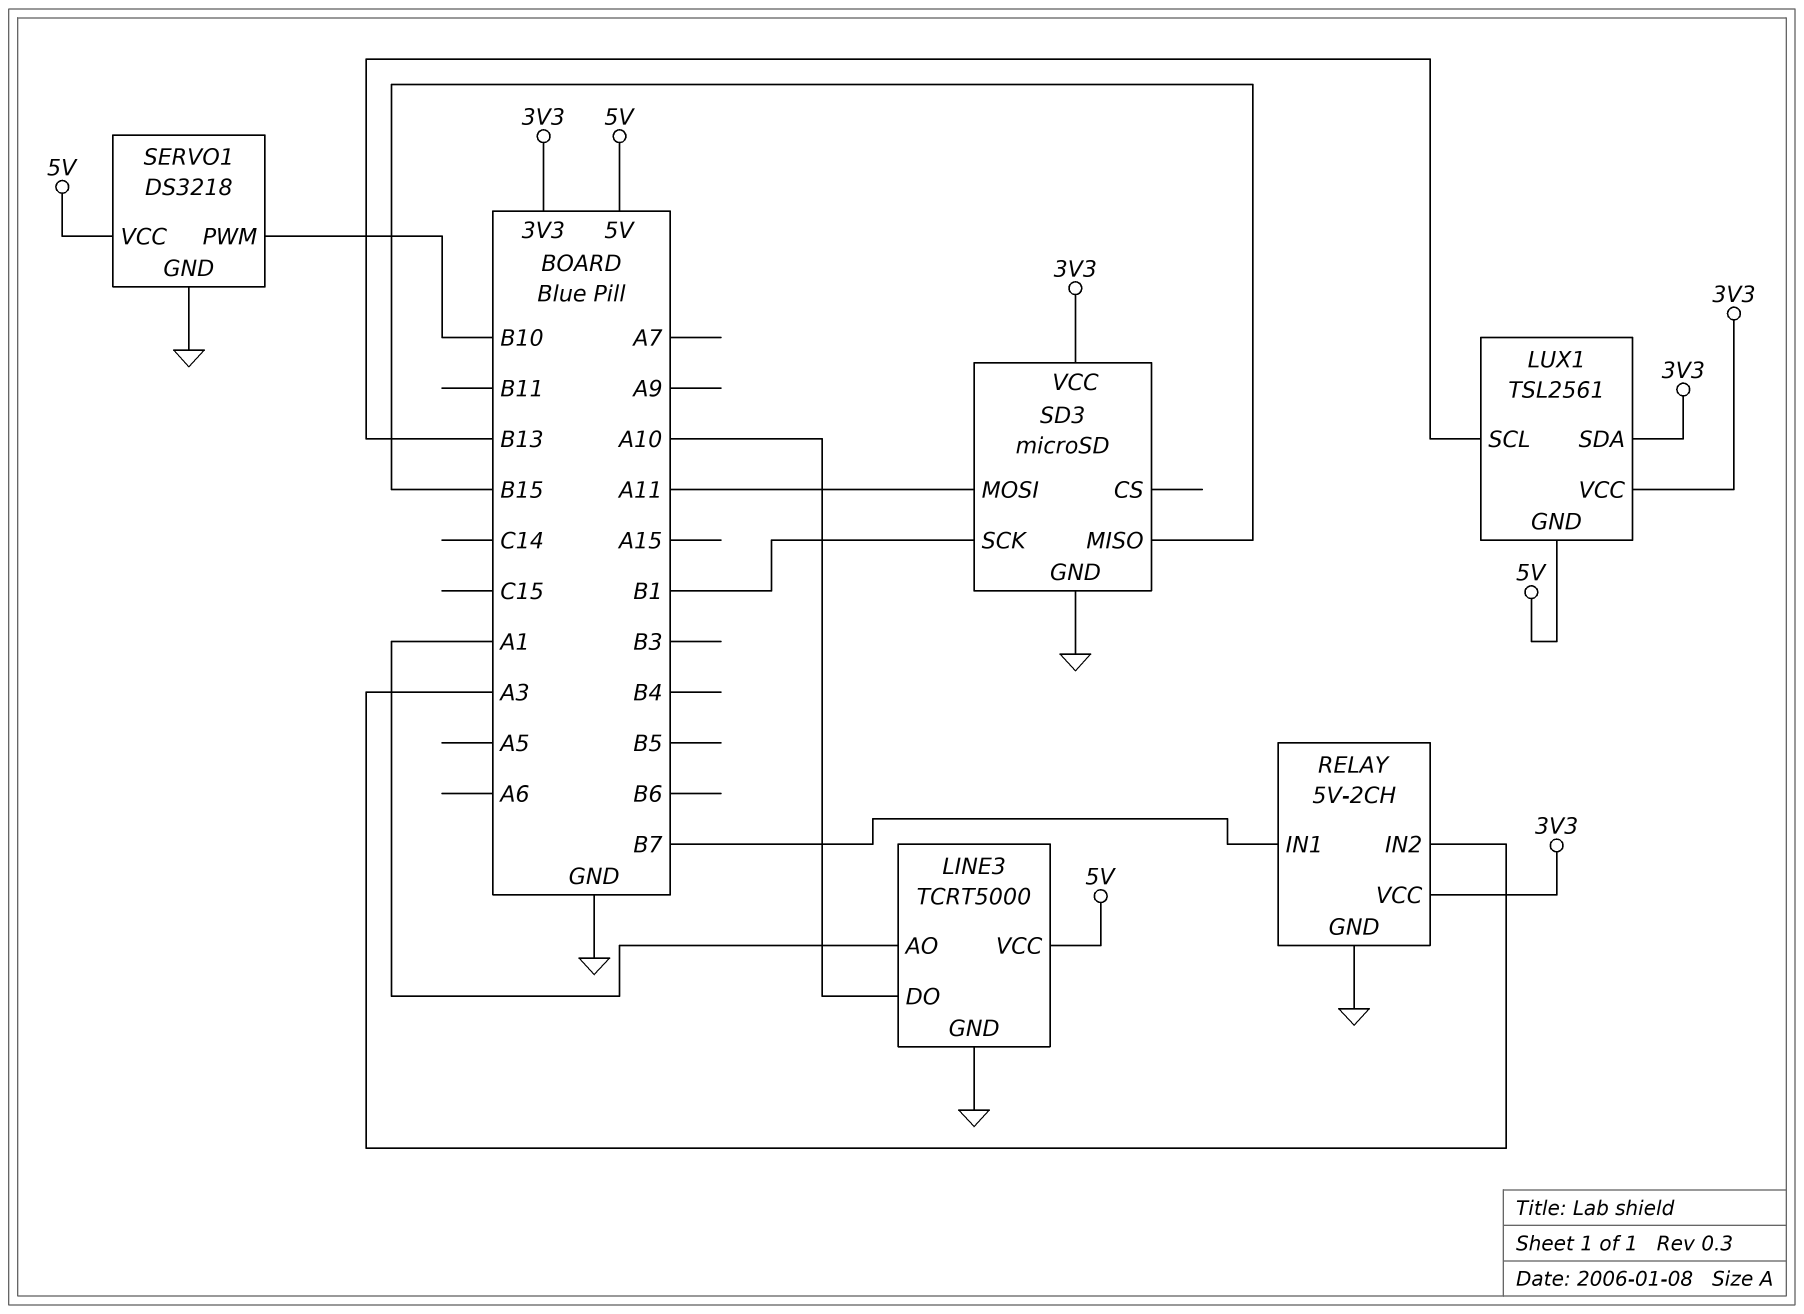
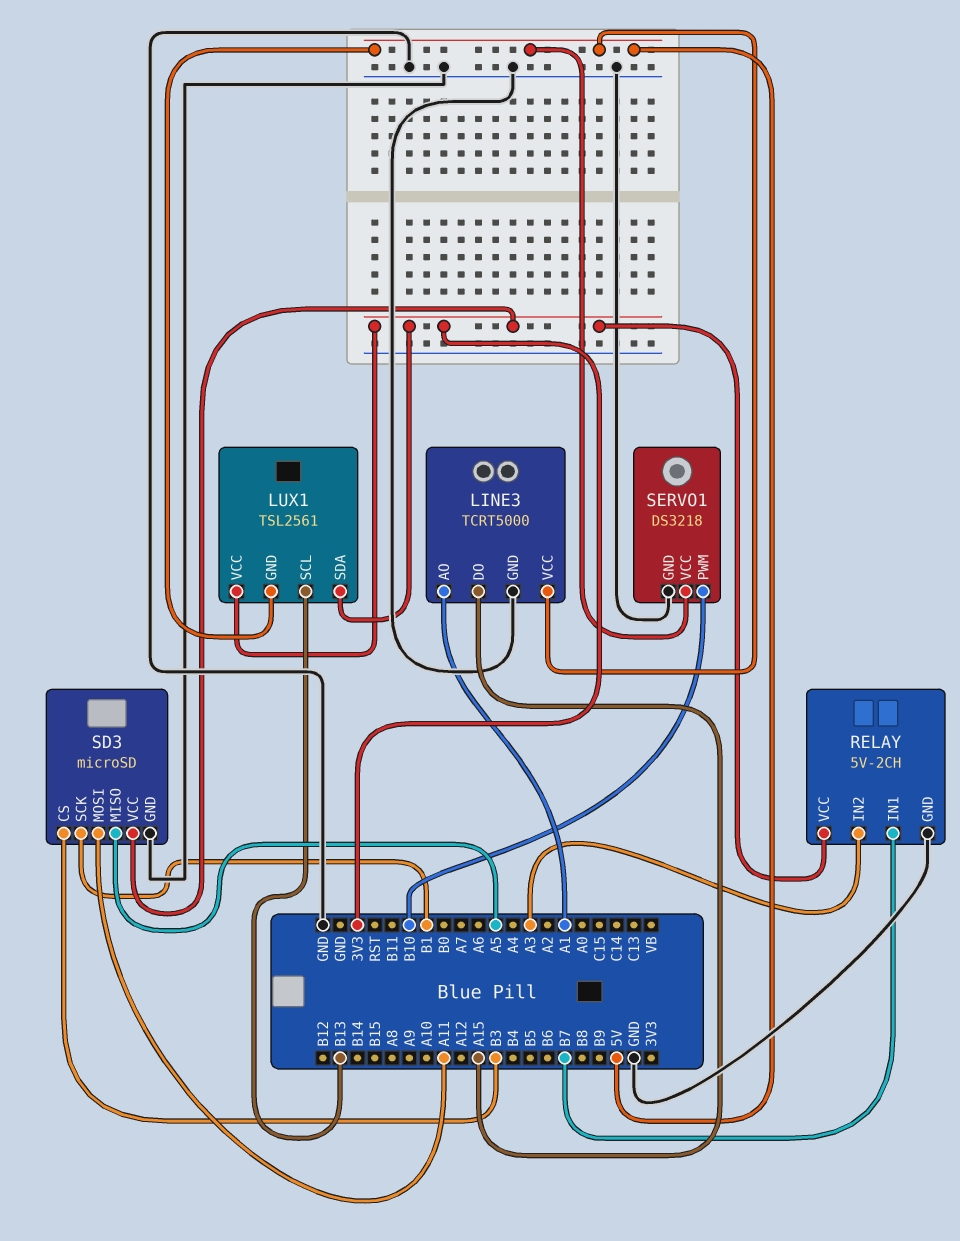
LINE3 pin DO: A10 -> A15
SD3 pin CS: none -> B3
SD3 pin MISO: B15 -> A5

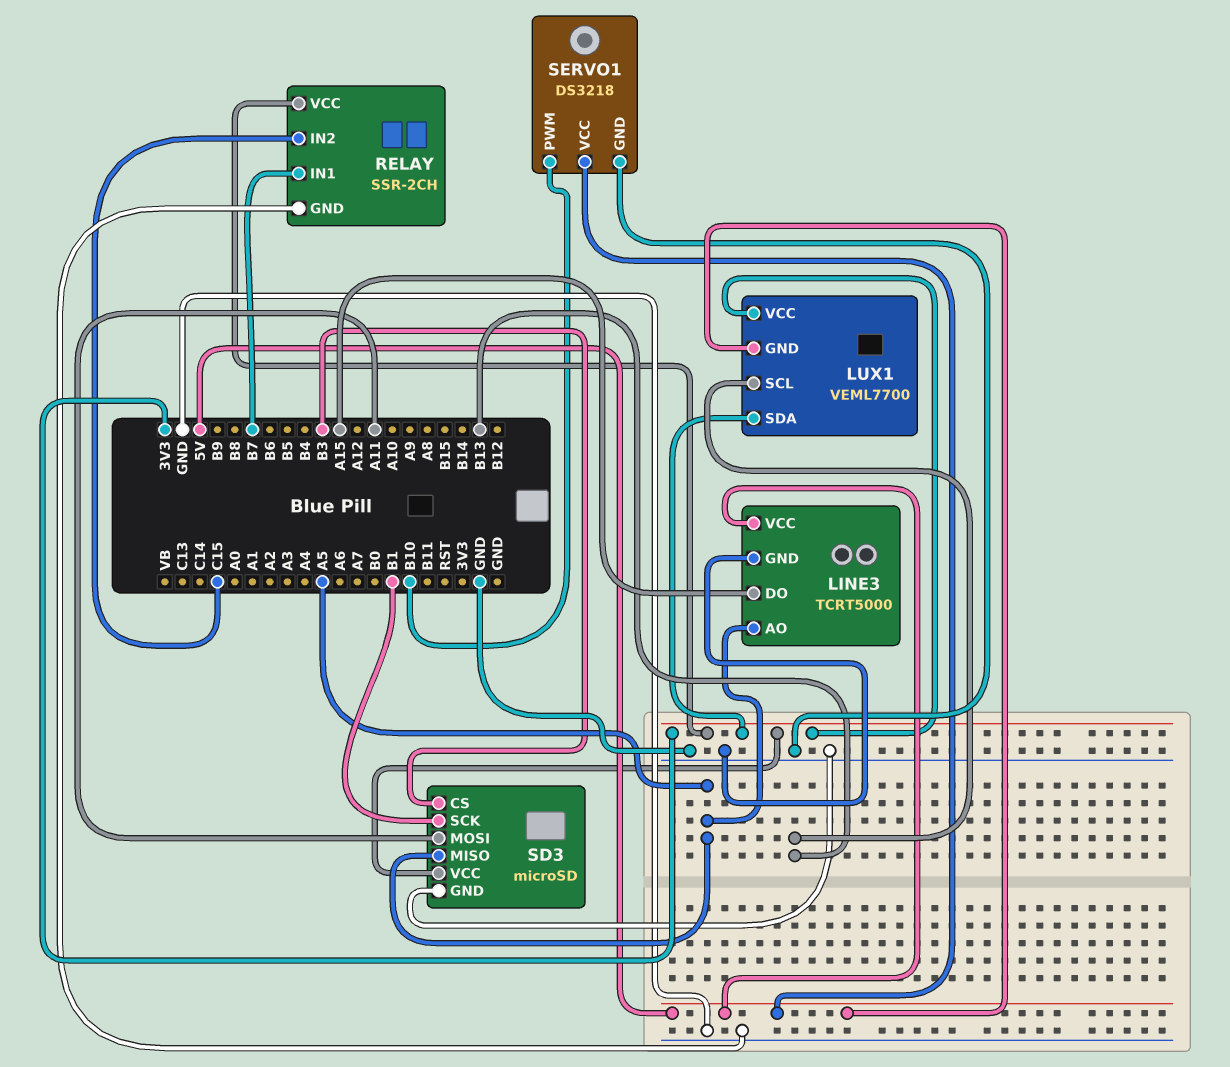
LINE3 pin AO: A1 -> A5
LUX1: TSL2561 -> VEML7700
RELAY: 5V-2CH -> SSR-2CH
RELAY pin IN2: A3 -> C15

